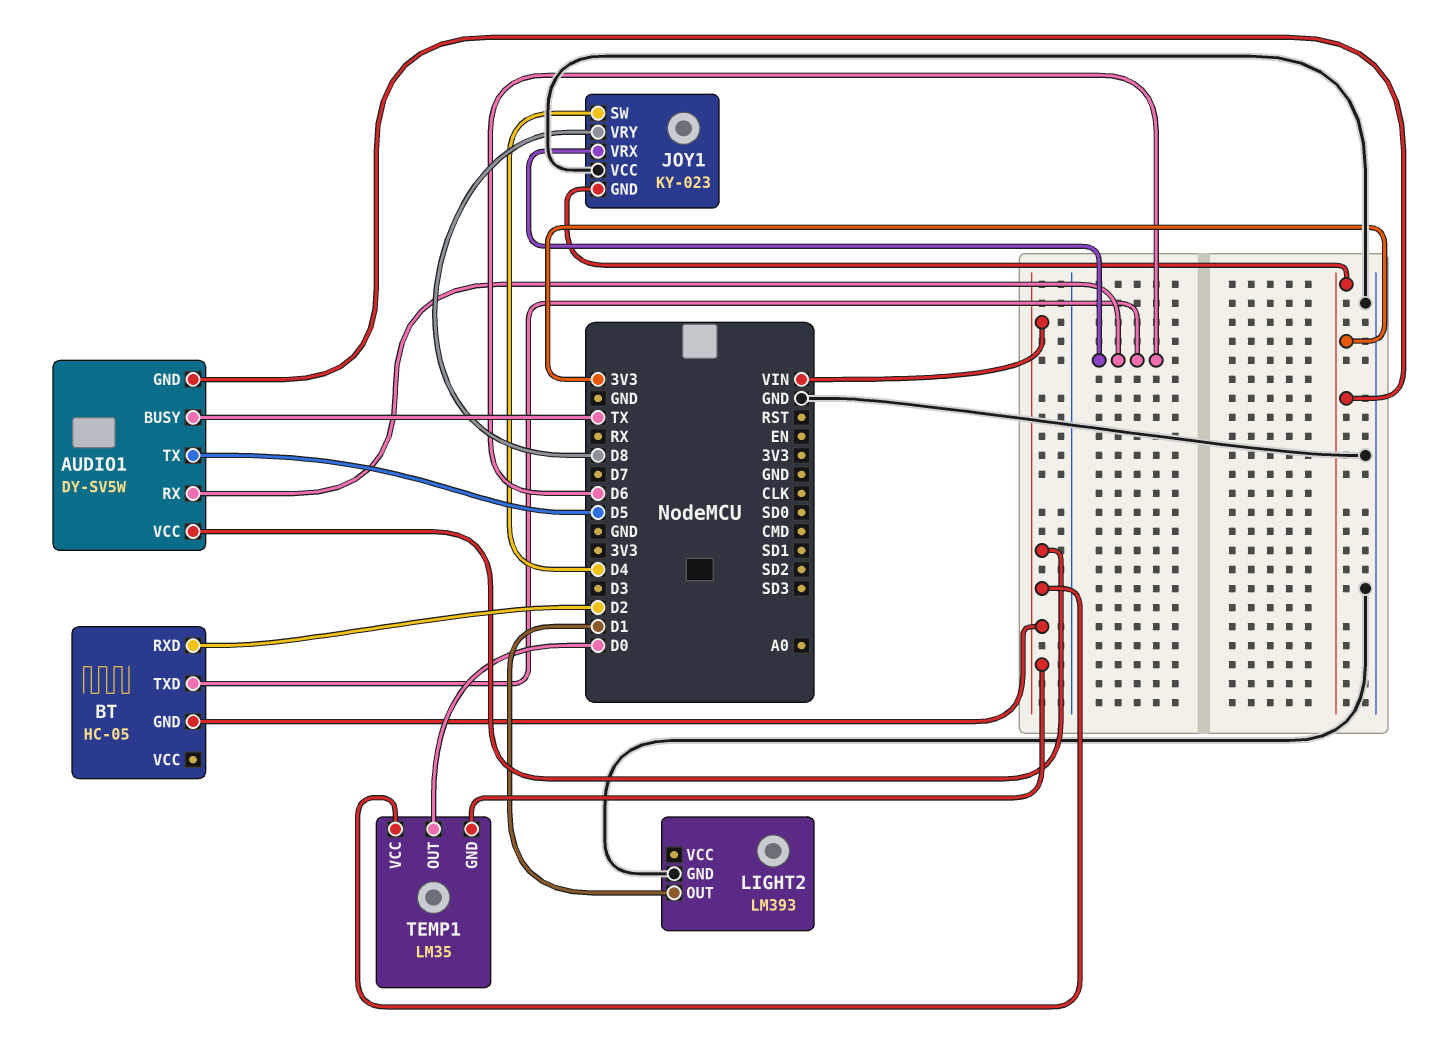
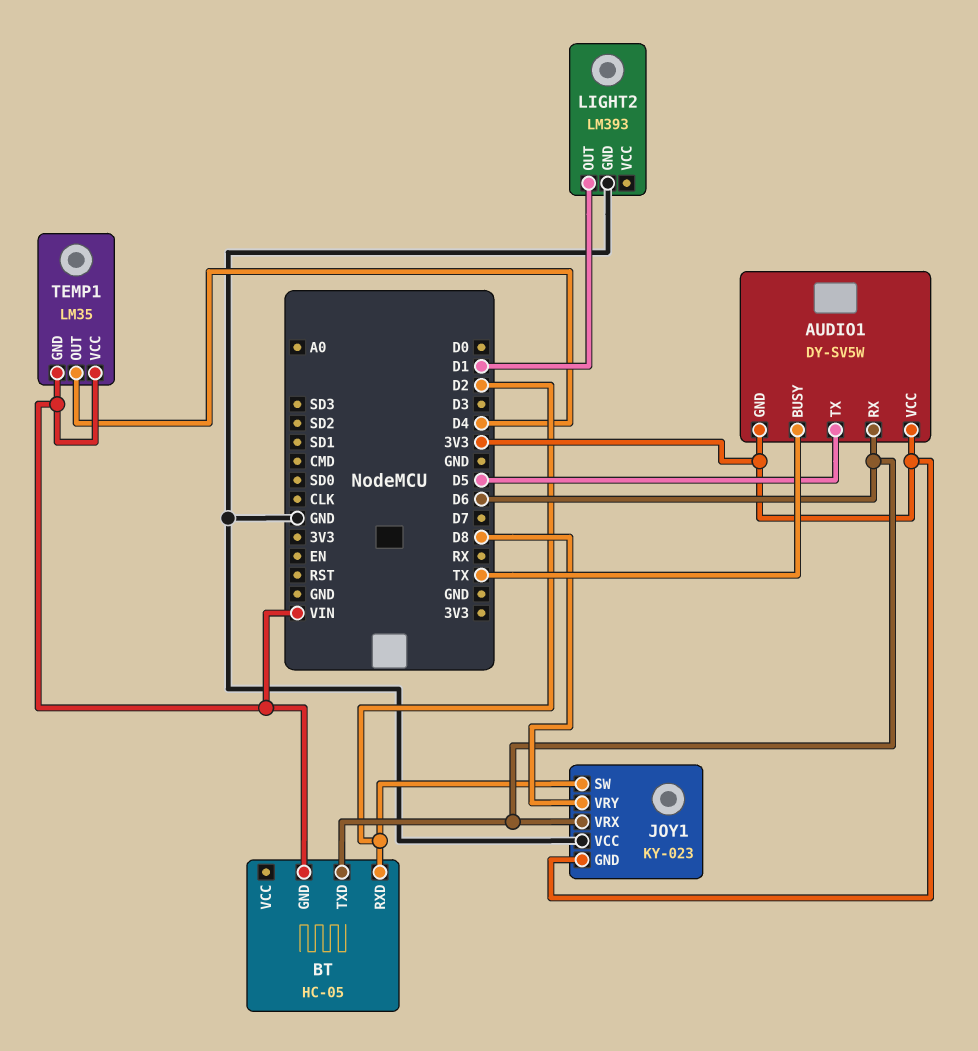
AUDIO1 pin VCC: VIN -> 3V3
JOY1 pin SW: D4 -> D2
TEMP1 pin OUT: D0 -> D4

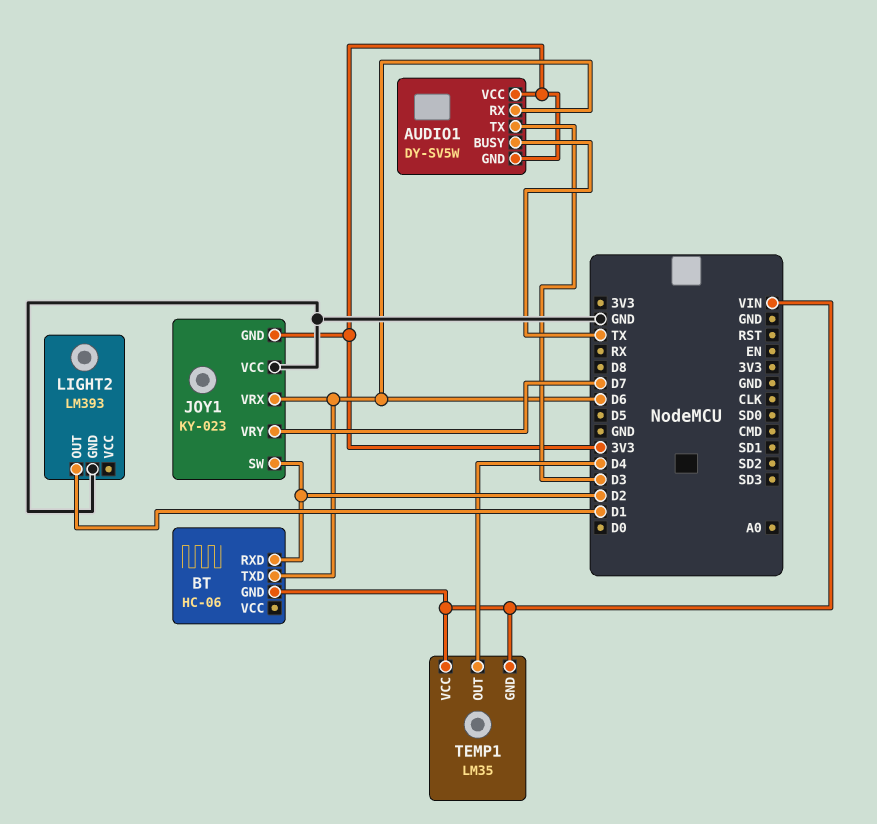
AUDIO1 pin TX: D5 -> D3
BT: HC-05 -> HC-06
JOY1 pin VRY: D8 -> D7

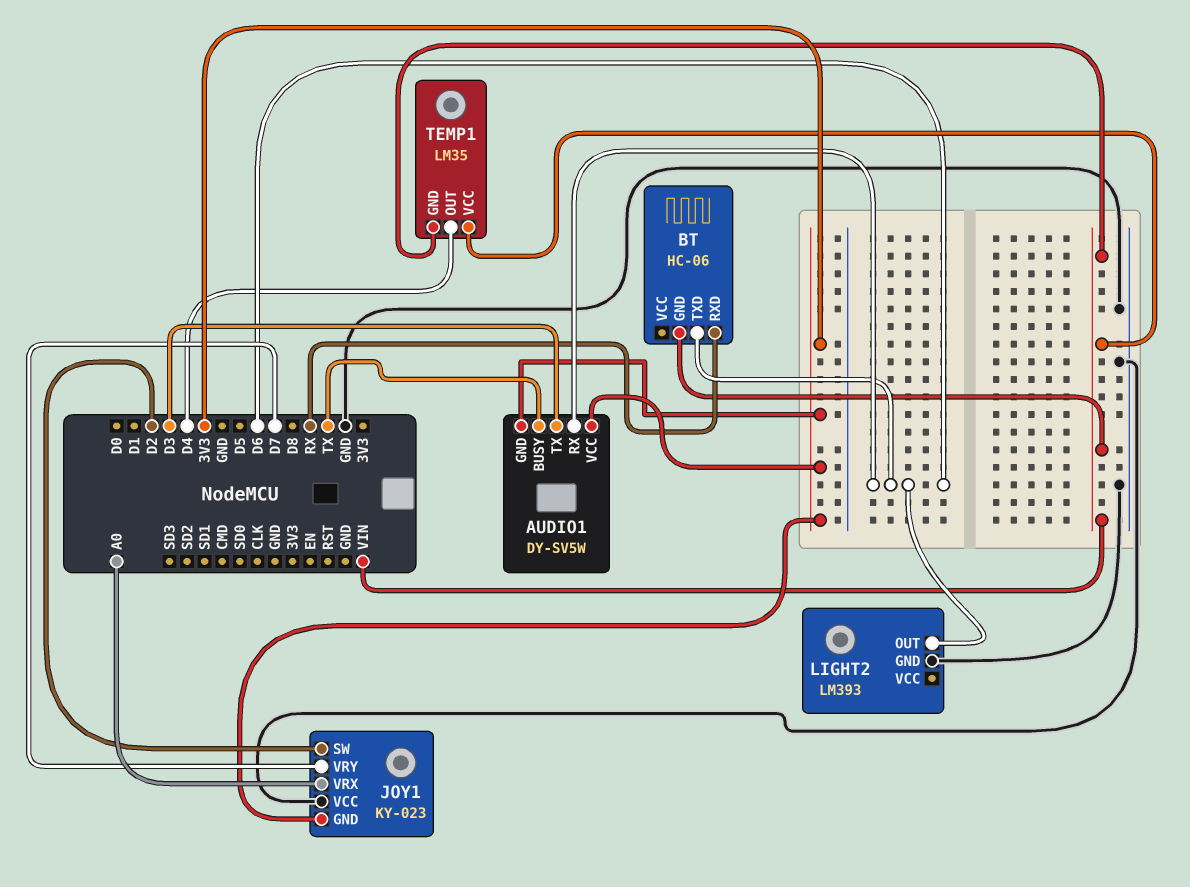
BT pin RXD: D2 -> RX
JOY1 pin VRX: D6 -> A0
LIGHT2 pin OUT: D1 -> D6

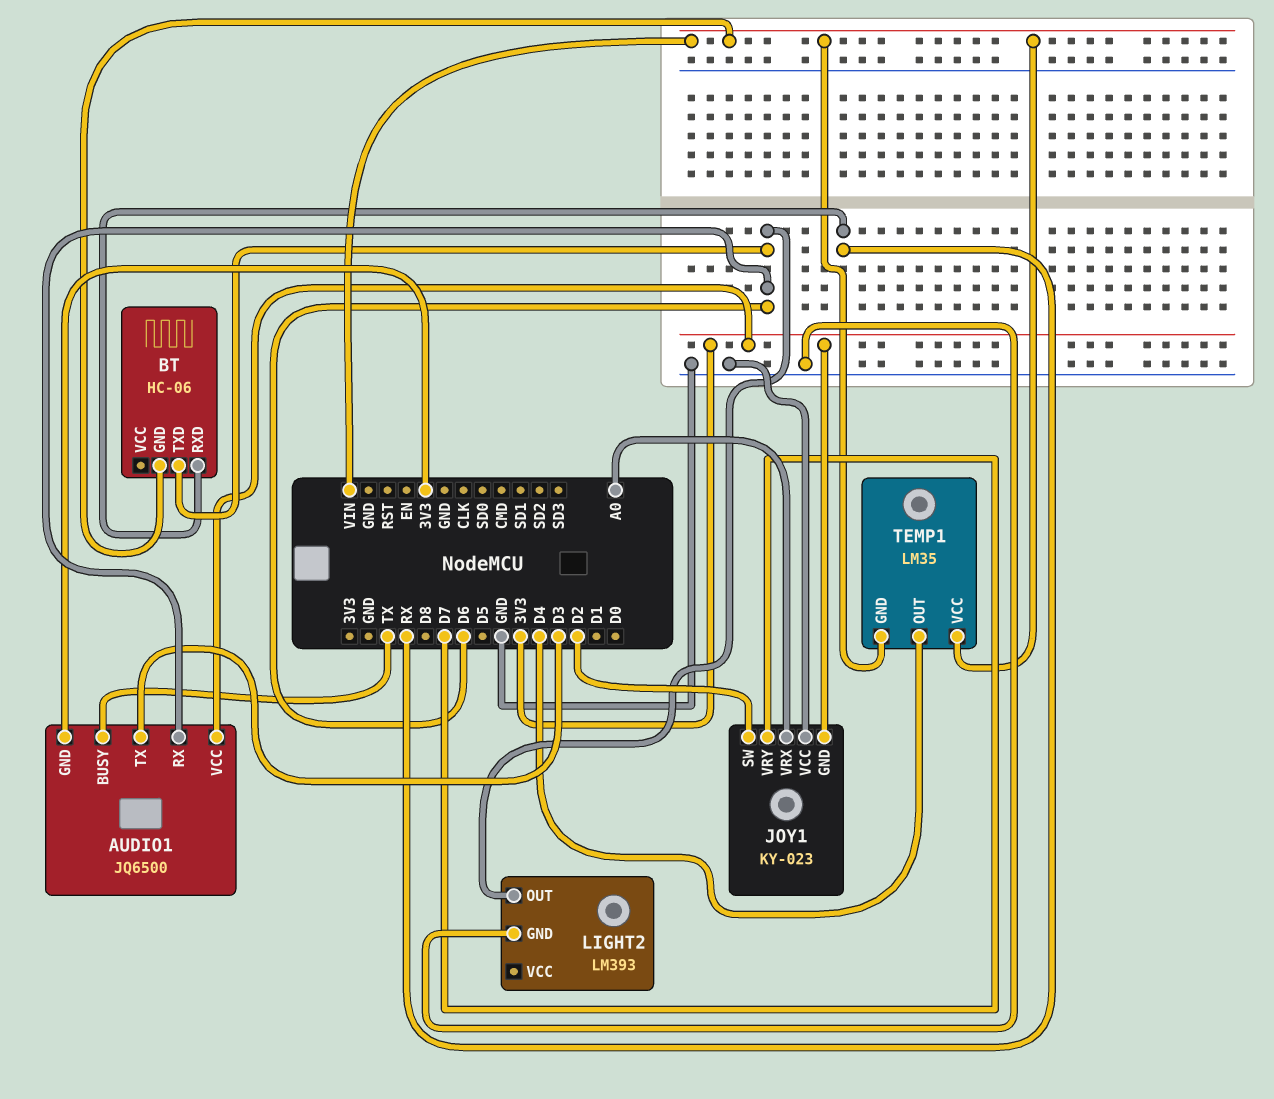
AUDIO1: DY-SV5W -> JQ6500

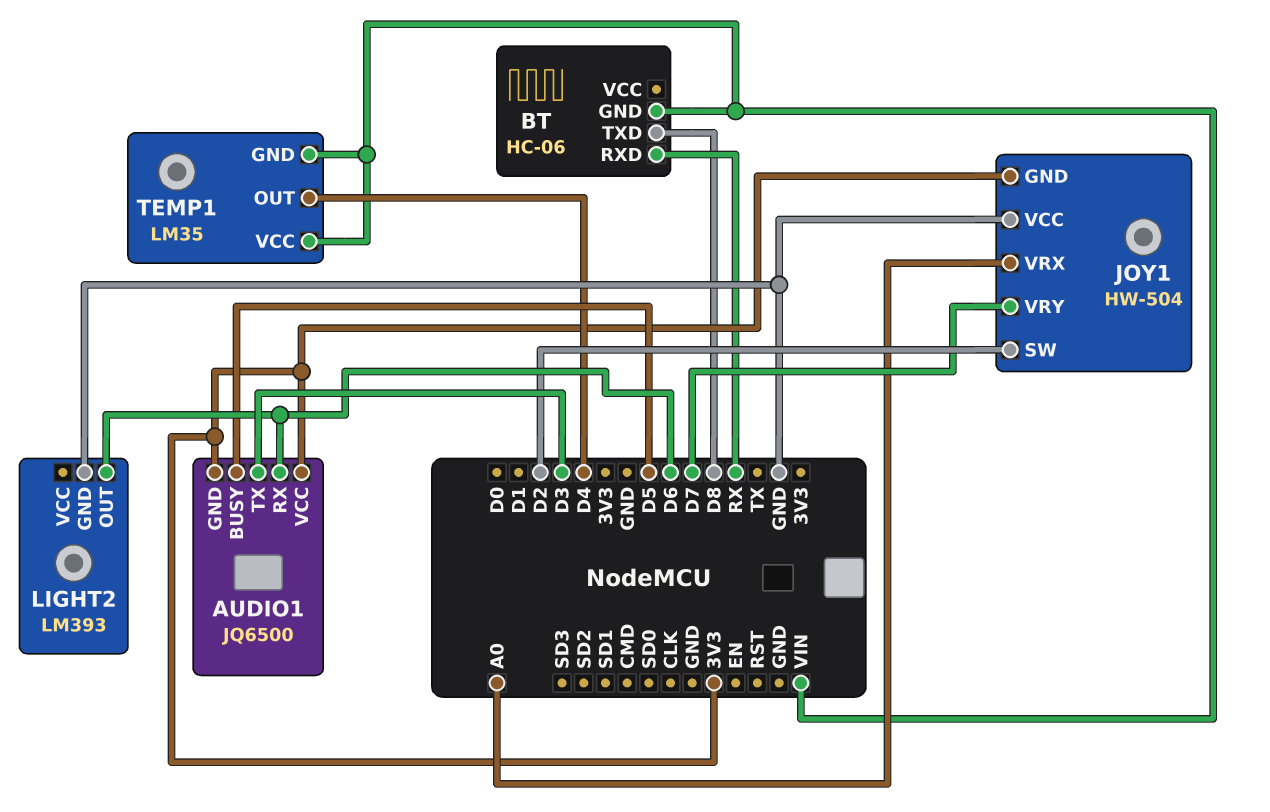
AUDIO1 pin BUSY: TX -> D5
BT pin TXD: D6 -> D8
JOY1: KY-023 -> HW-504

